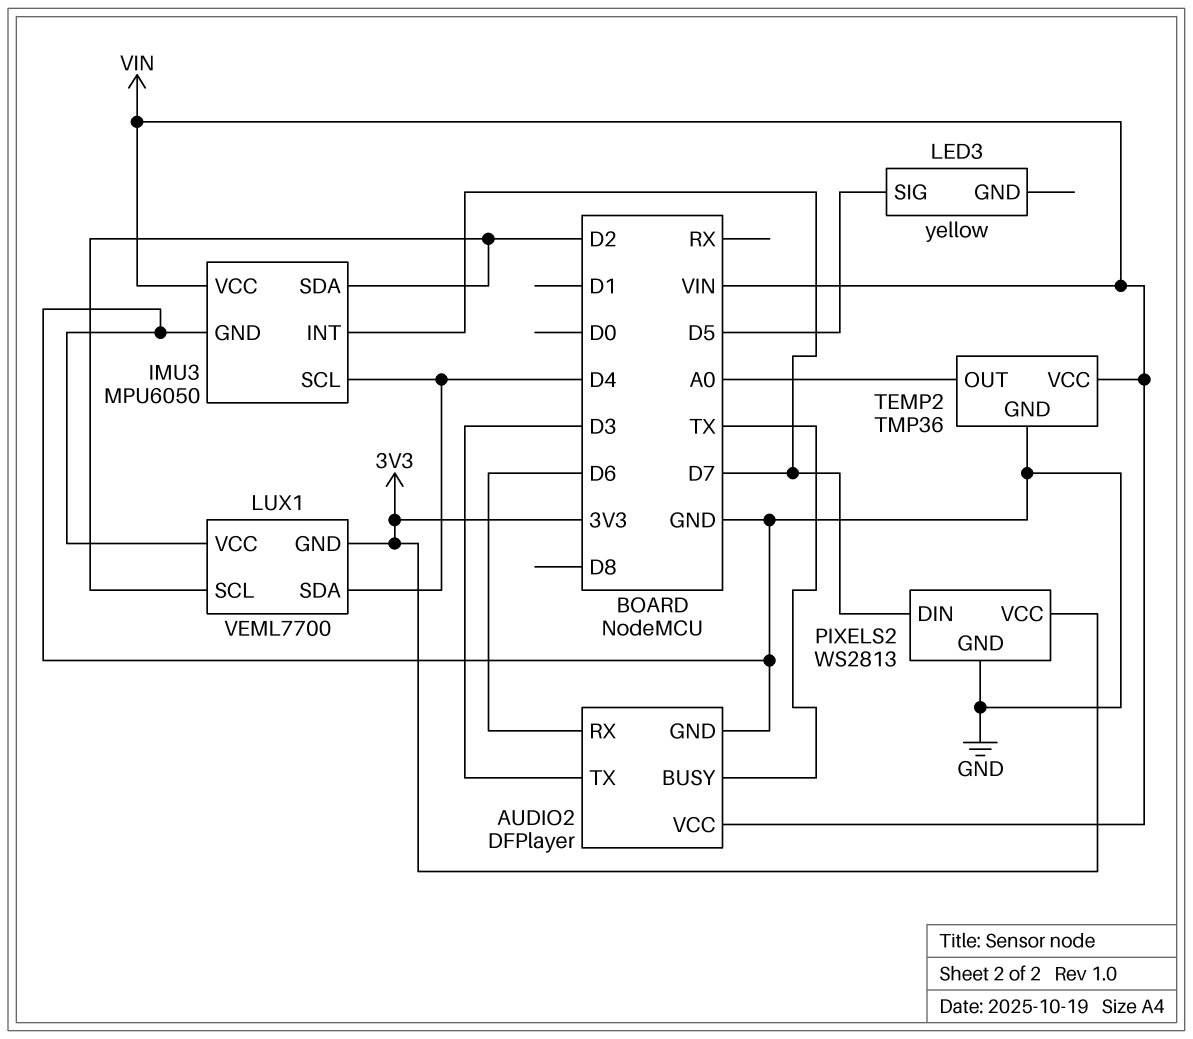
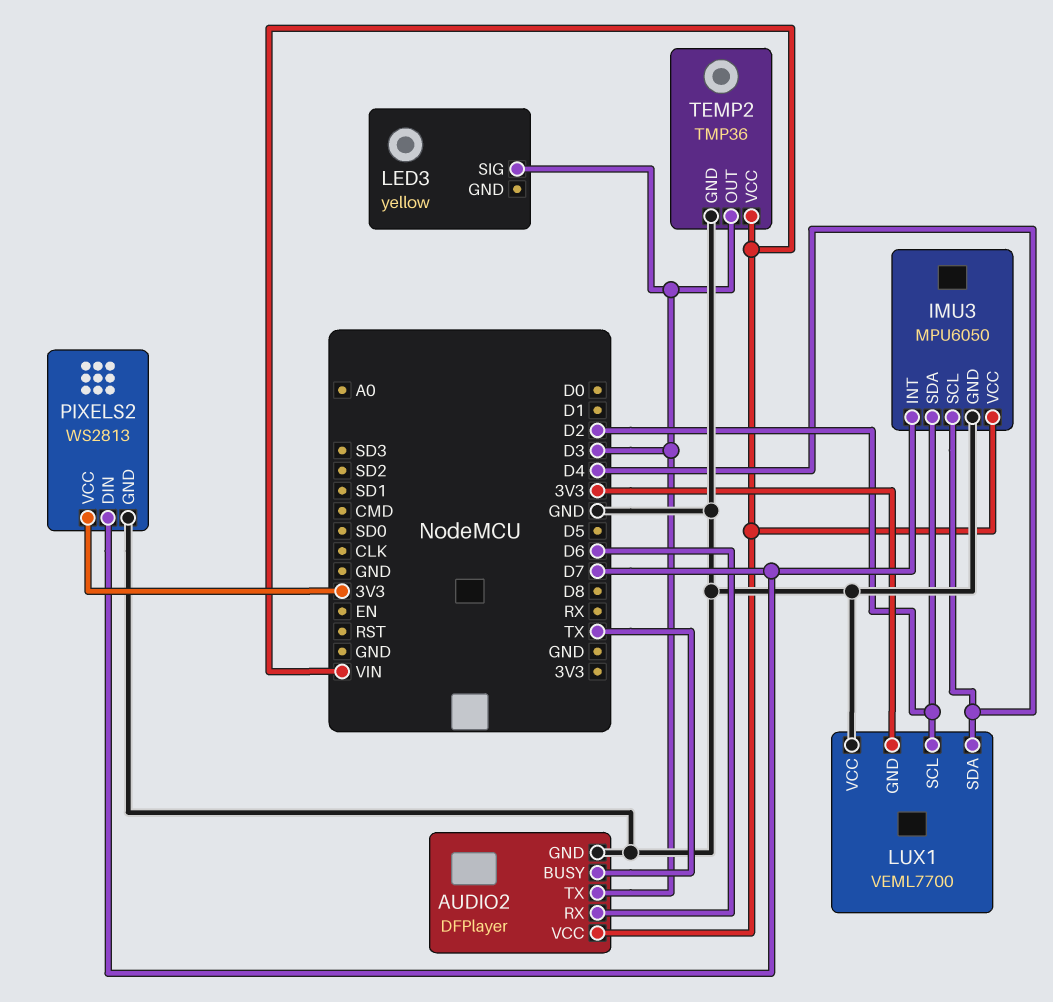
LED3 pin SIG: D5 -> D3
TEMP2 pin OUT: A0 -> D3

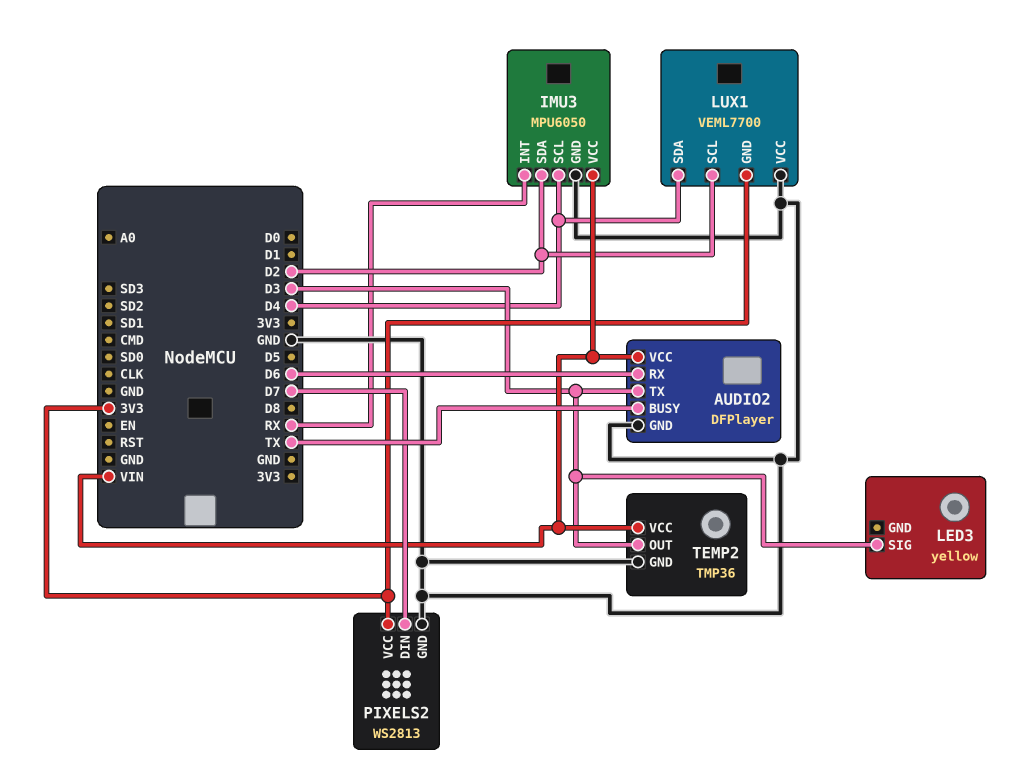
IMU3 pin INT: D7 -> RX

